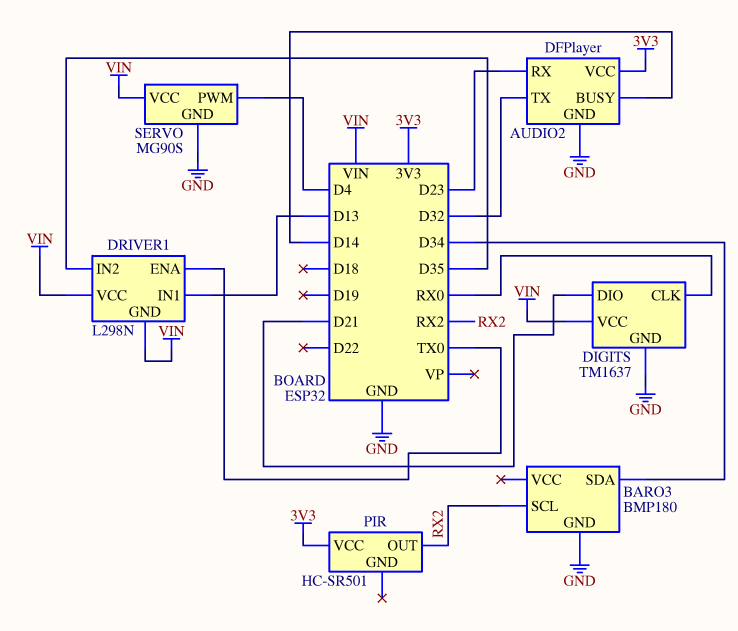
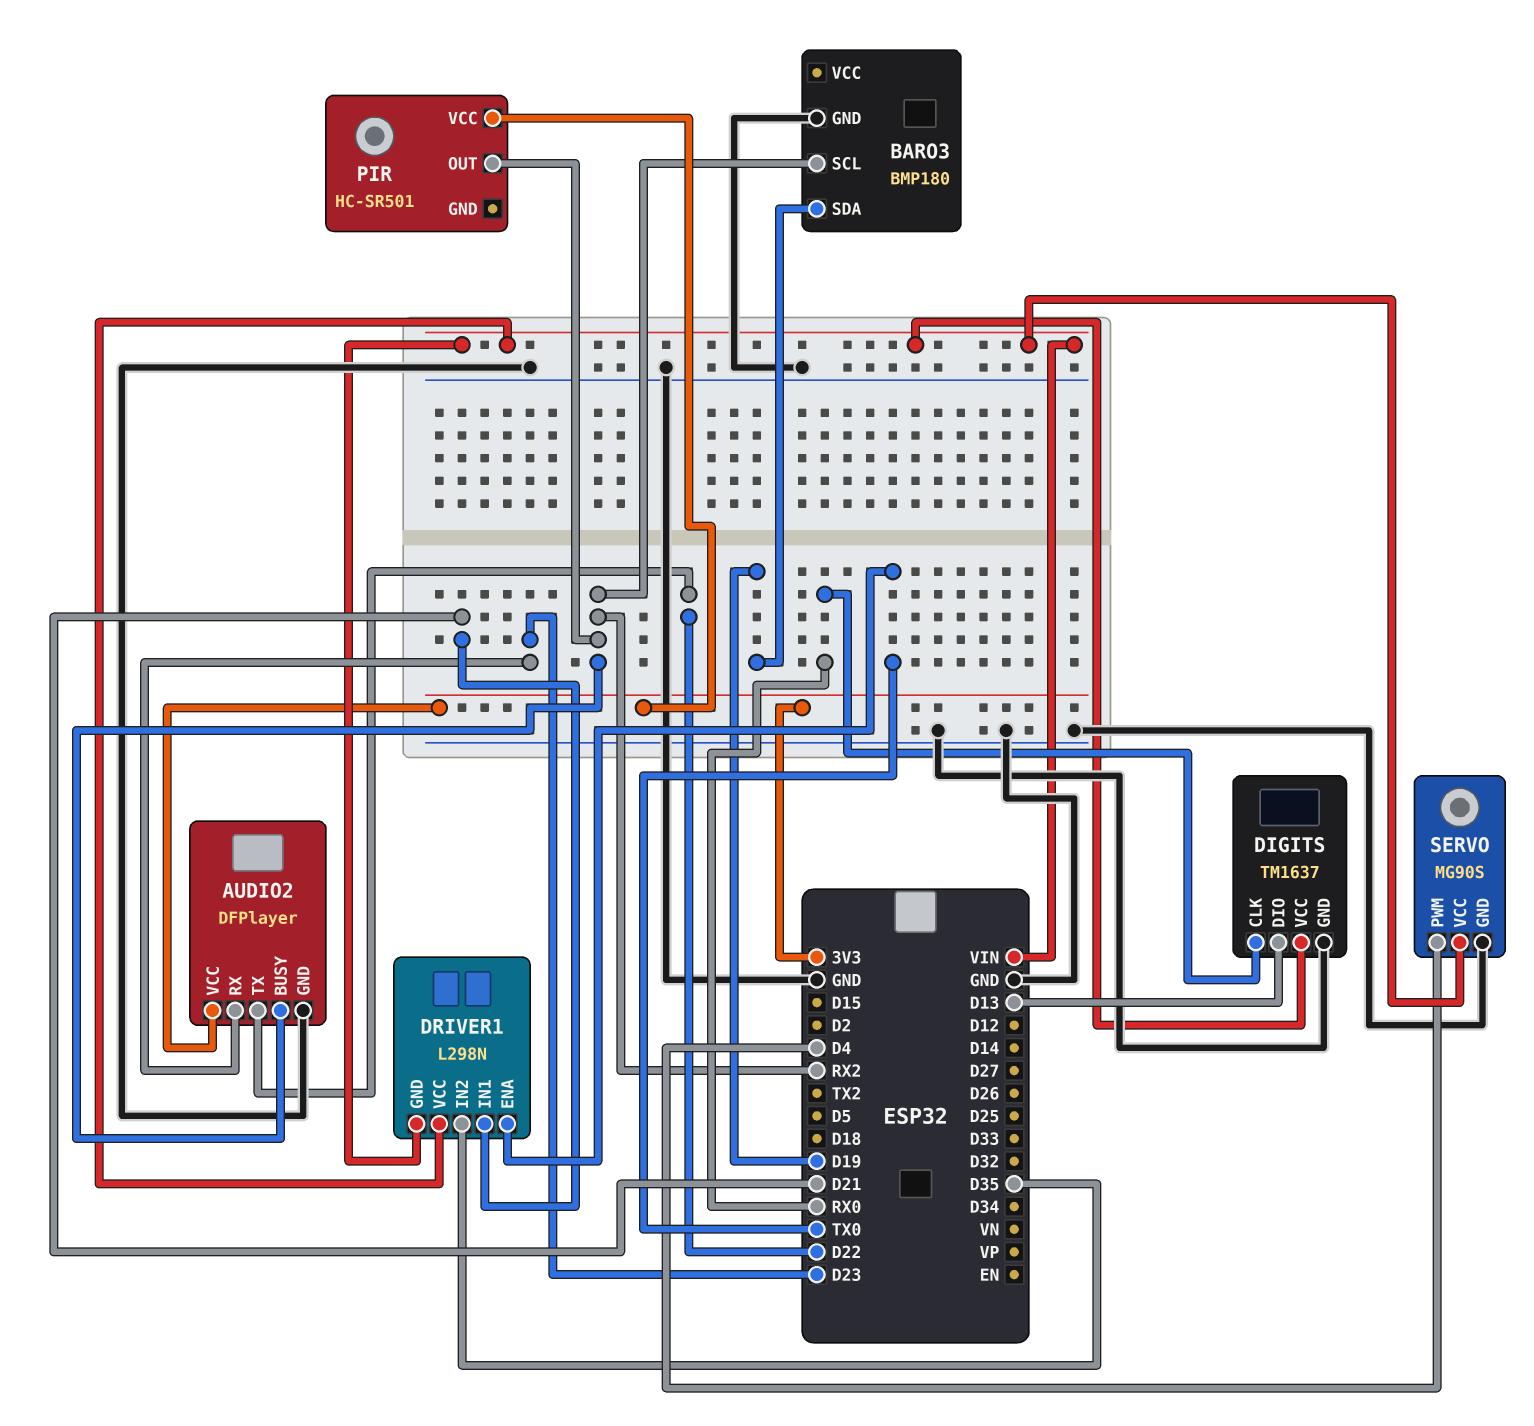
AUDIO2 pin BUSY: D14 -> RX2
AUDIO2 pin TX: D32 -> D22
BARO3 pin SDA: D34 -> D19
DIGITS pin DIO: D21 -> D13
DRIVER1 pin IN1: D13 -> D21

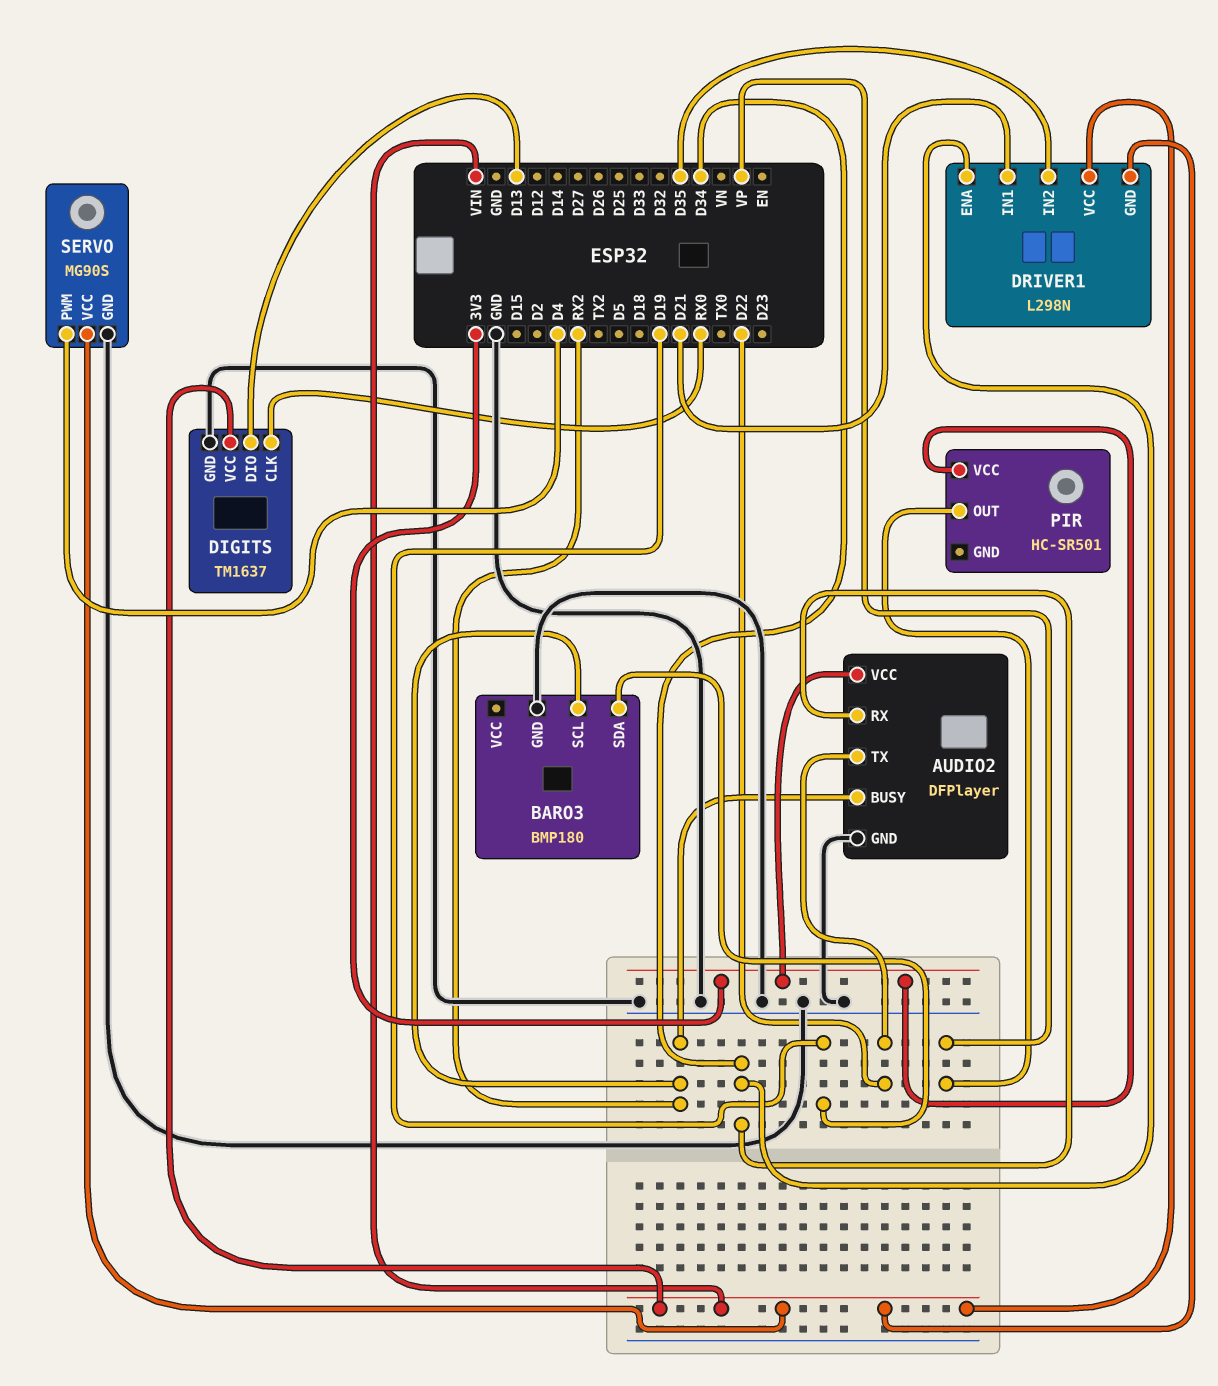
AUDIO2 pin RX: D23 -> D34
DRIVER1 pin ENA: TX0 -> D34
PIR pin OUT: RX2 -> VP

